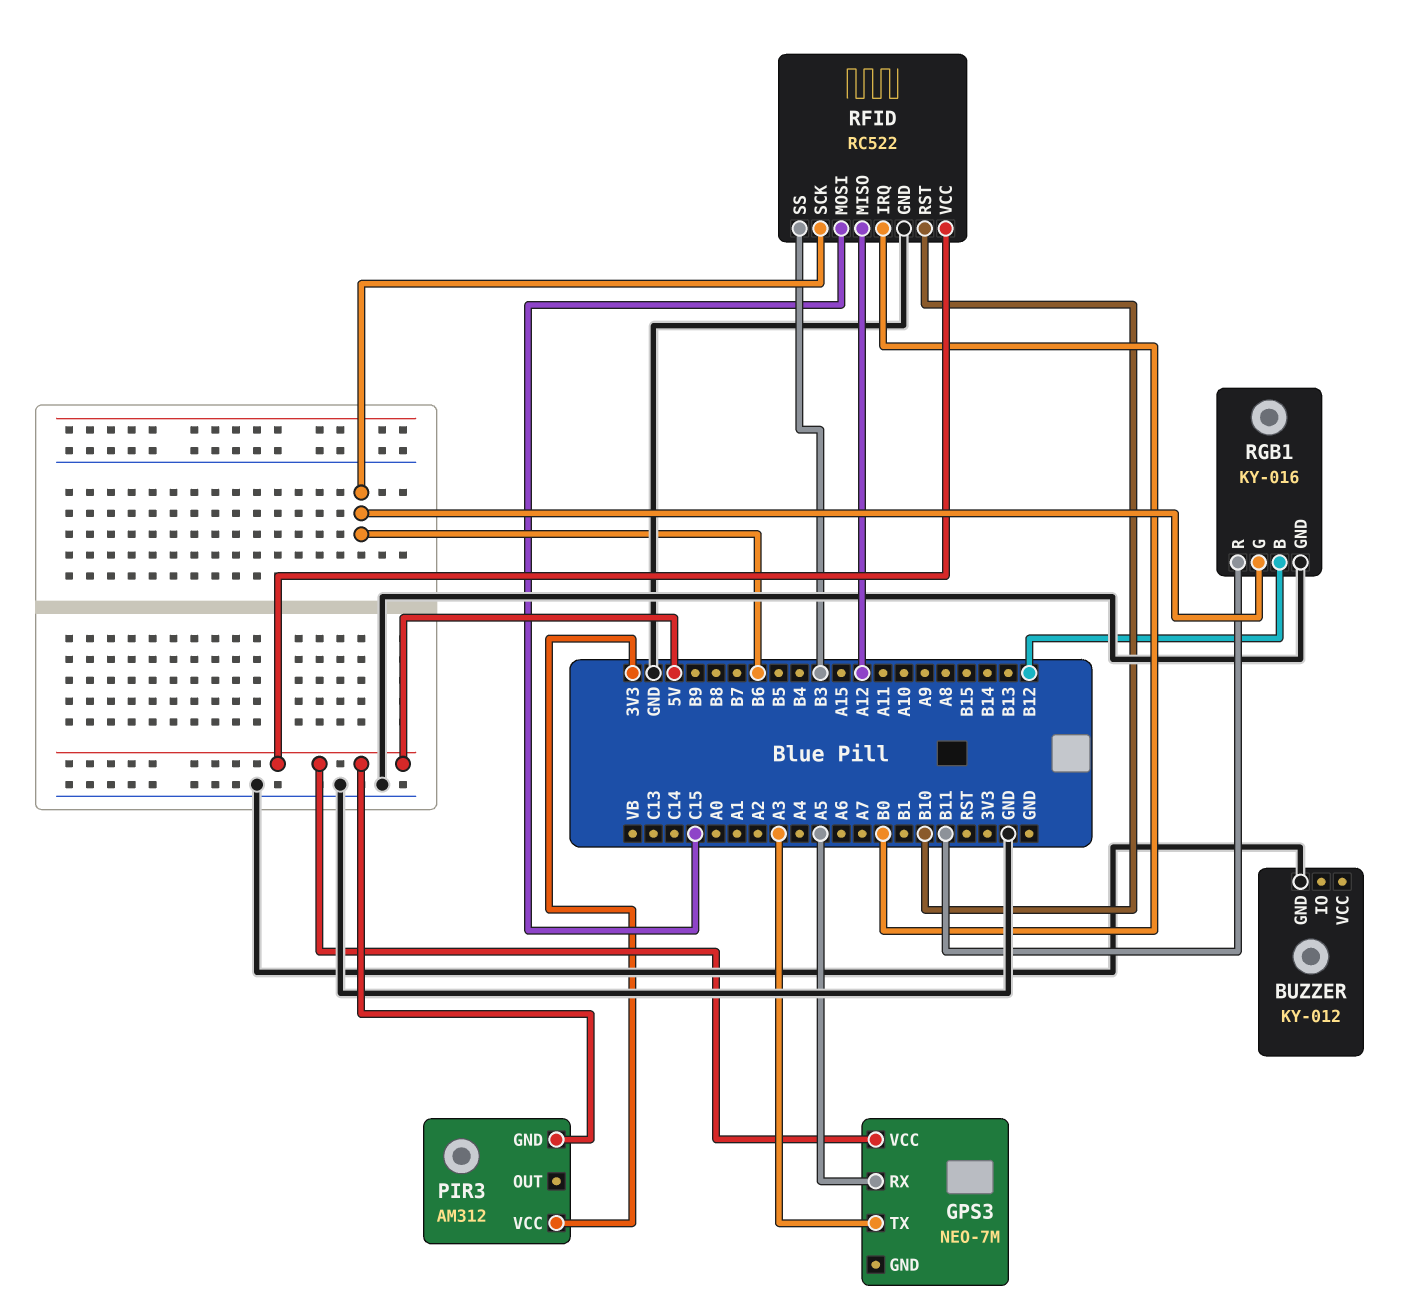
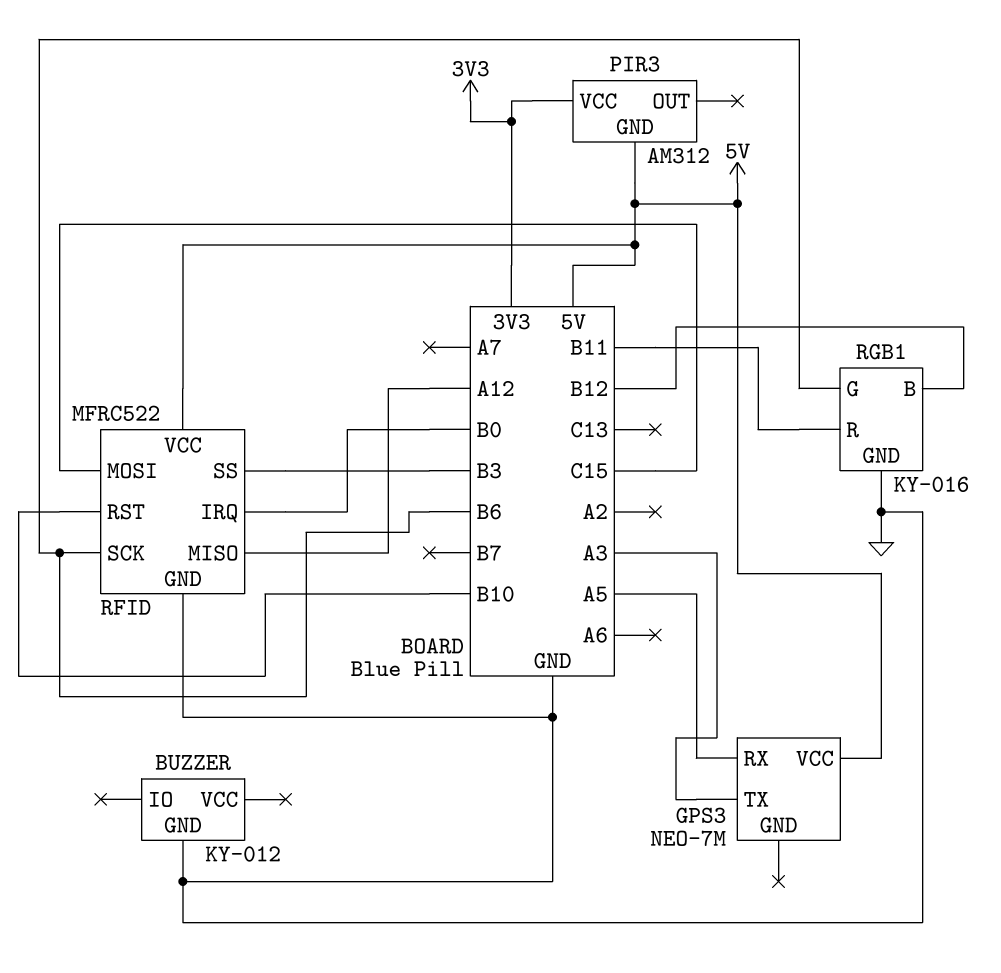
RFID: RC522 -> MFRC522

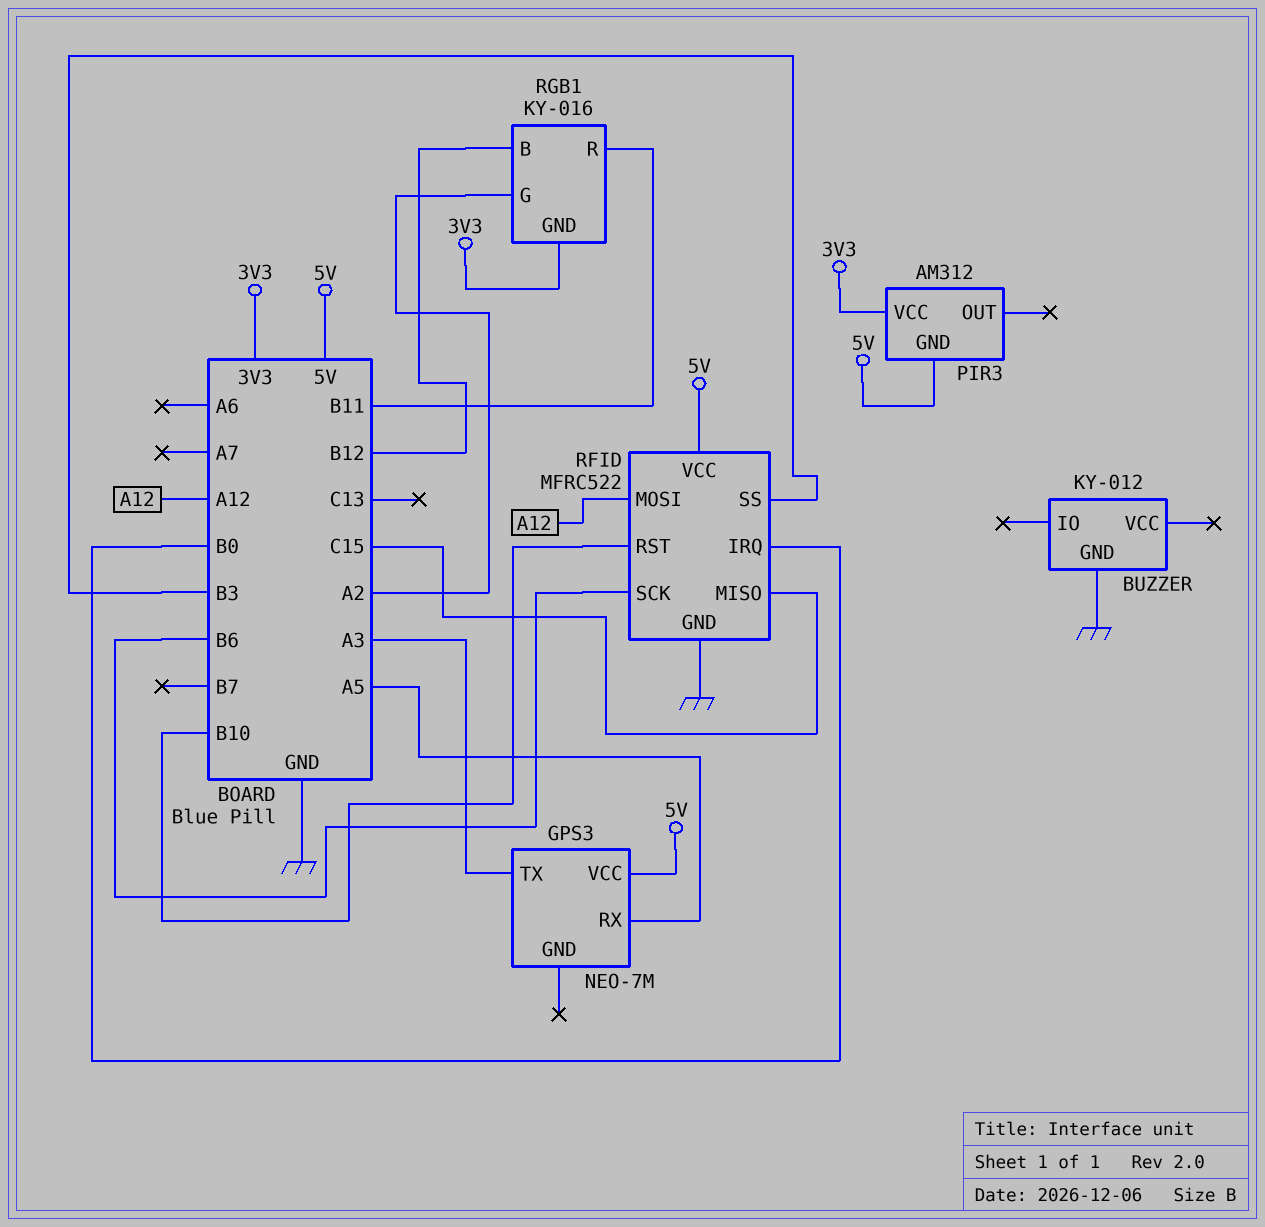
RFID pin MISO: A12 -> C15
RFID pin MOSI: C15 -> A12
RGB1 pin G: B6 -> A2
RGB1 pin GND: GND -> 3V3

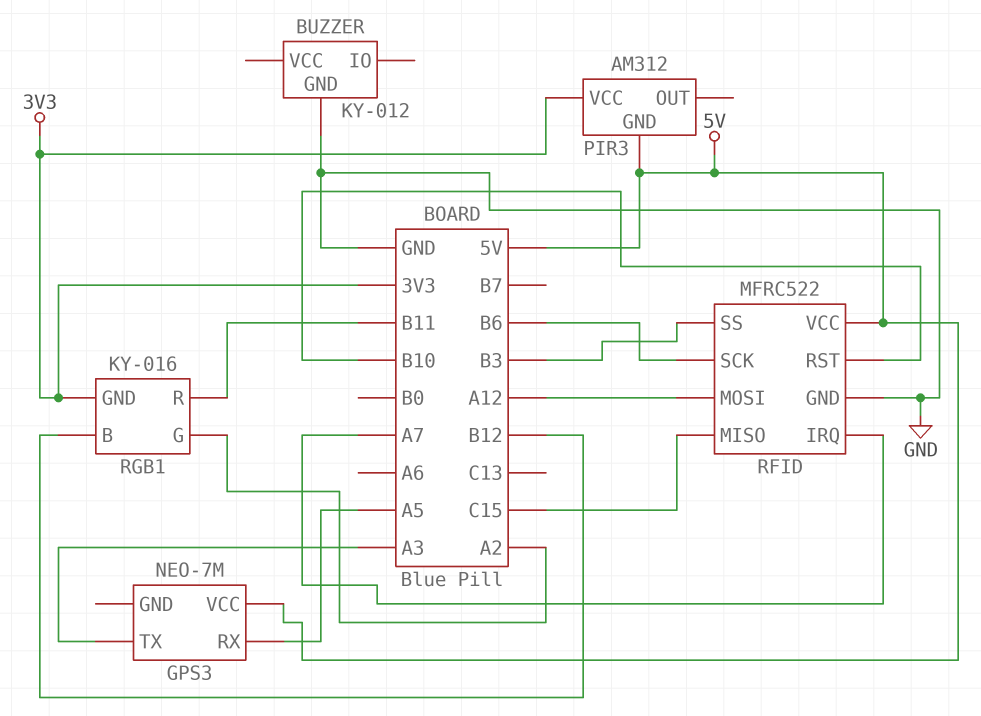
RFID pin IRQ: B0 -> A7

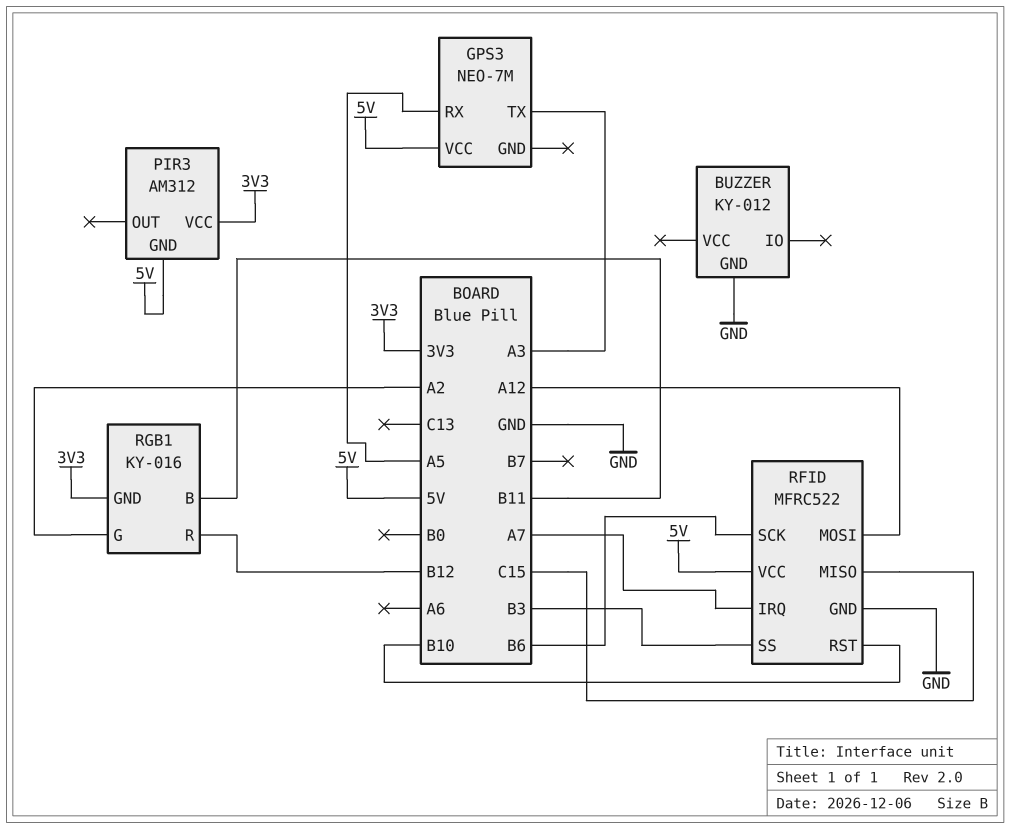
RGB1 pin B: B12 -> B11
RGB1 pin R: B11 -> B12

